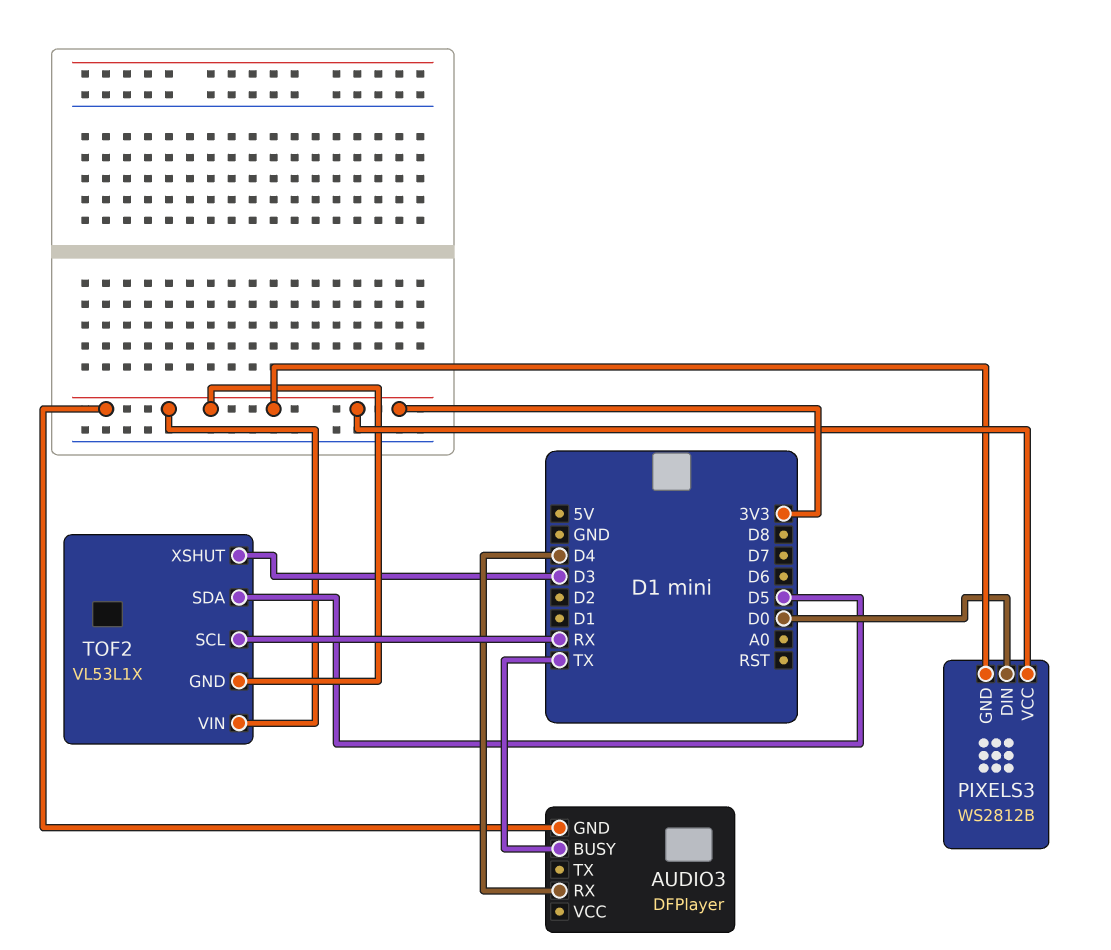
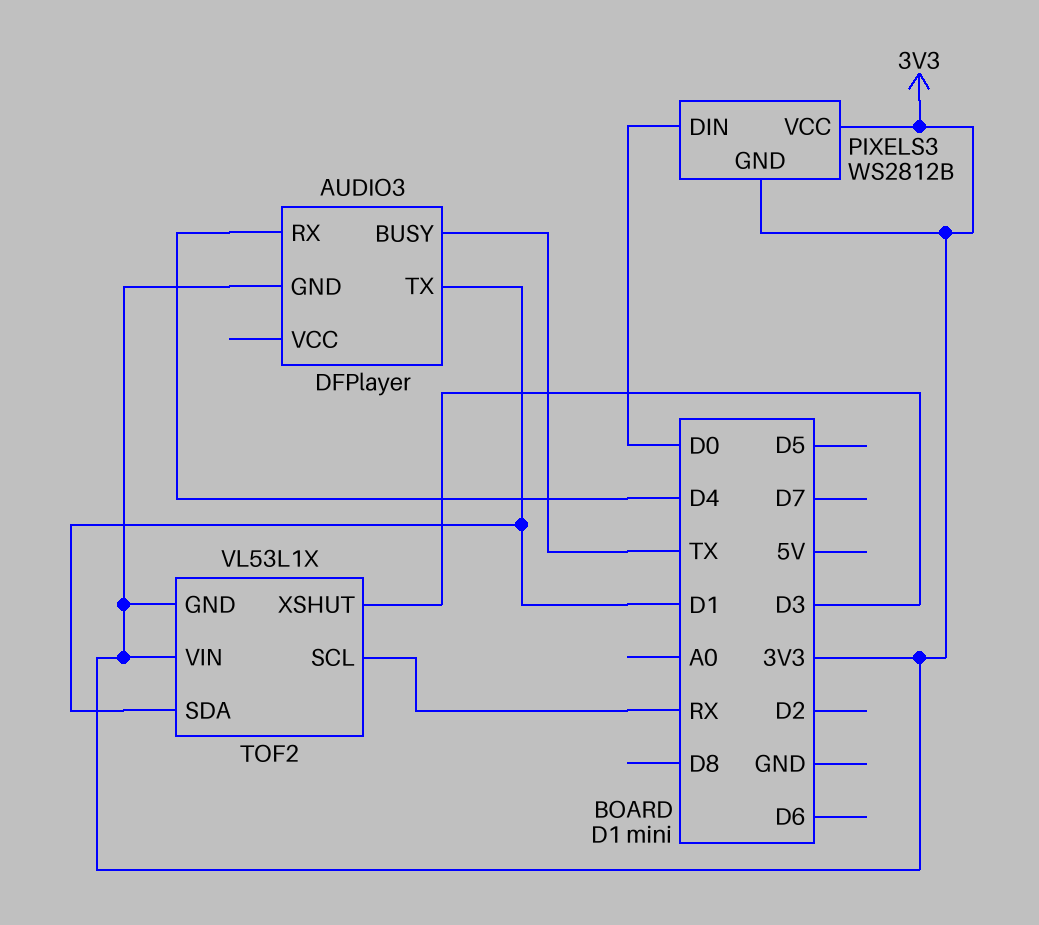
AUDIO3 pin TX: none -> D1
TOF2 pin SDA: D5 -> D1

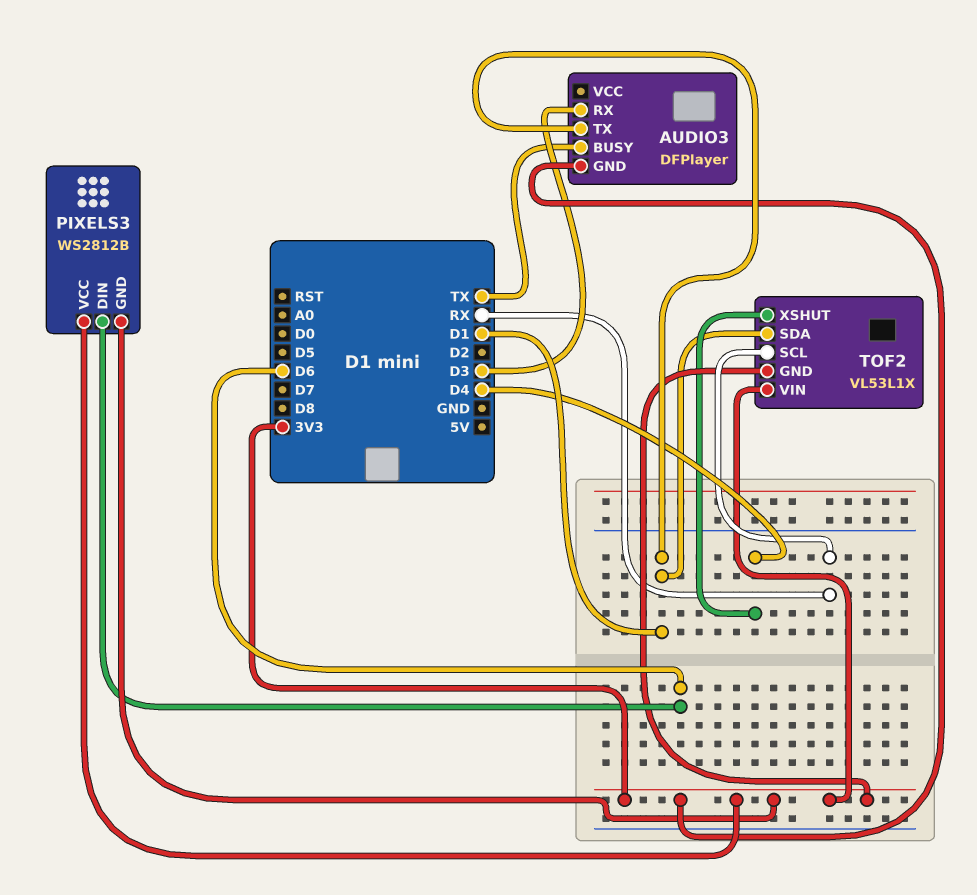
AUDIO3 pin RX: D4 -> D3
PIXELS3 pin DIN: D0 -> D6
TOF2 pin XSHUT: D3 -> D4

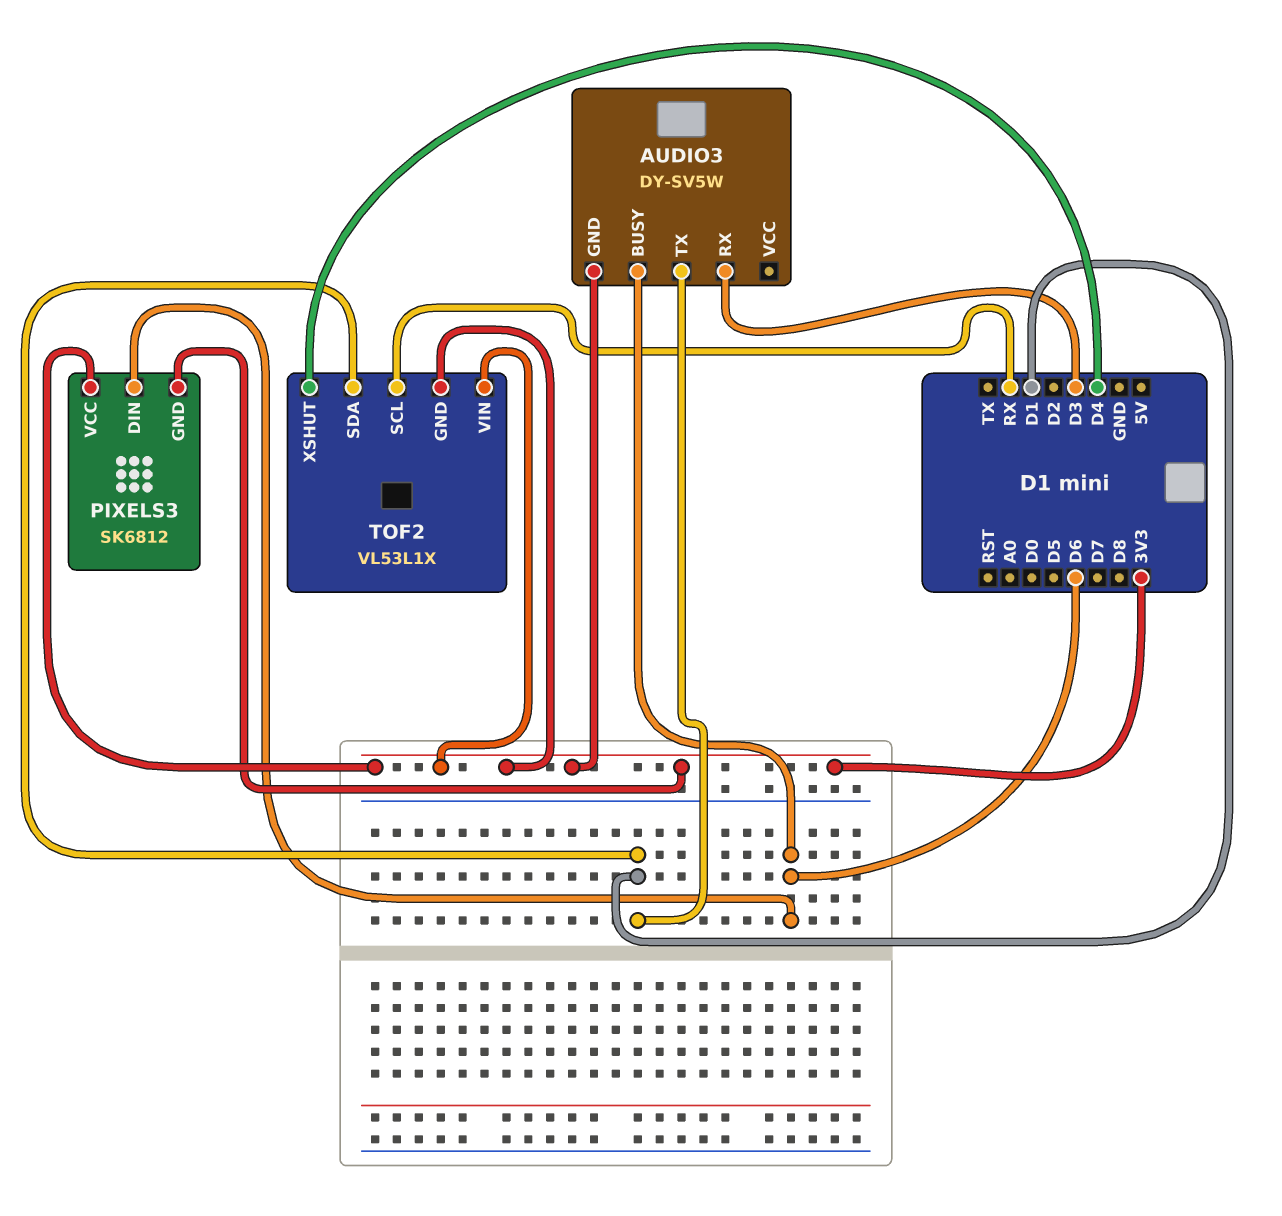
AUDIO3: DFPlayer -> DY-SV5W
AUDIO3 pin BUSY: TX -> D6
PIXELS3: WS2812B -> SK6812

